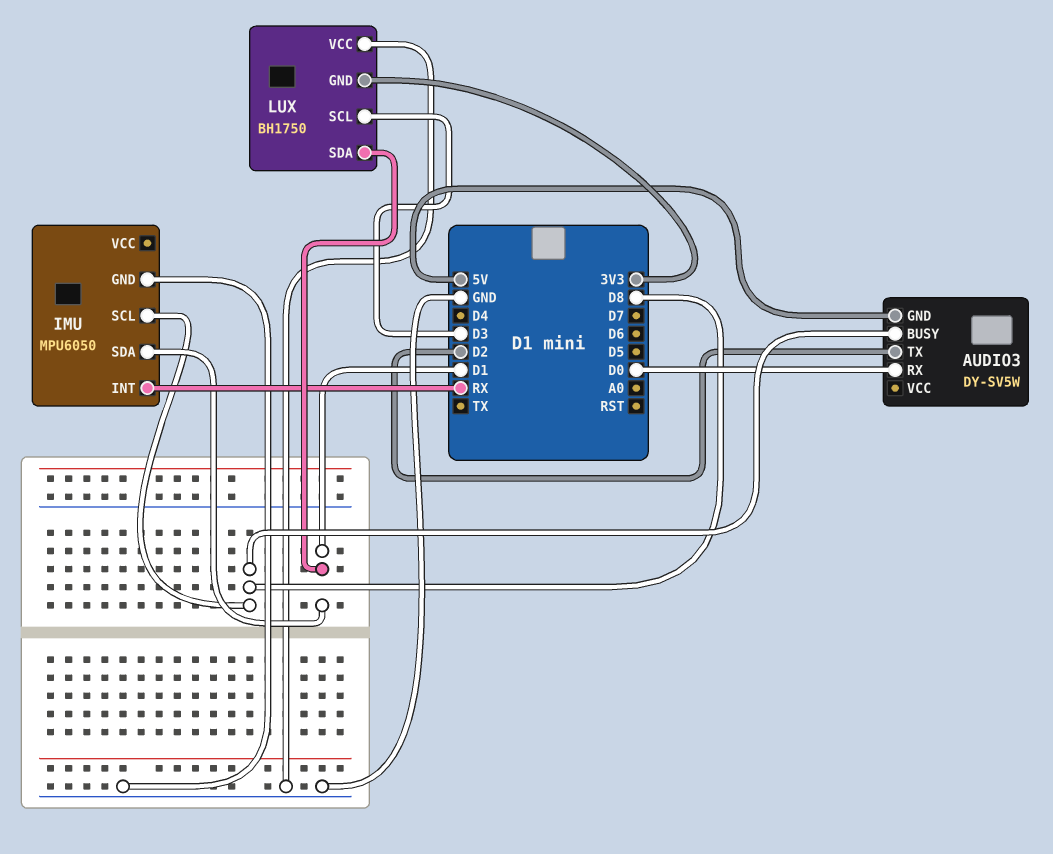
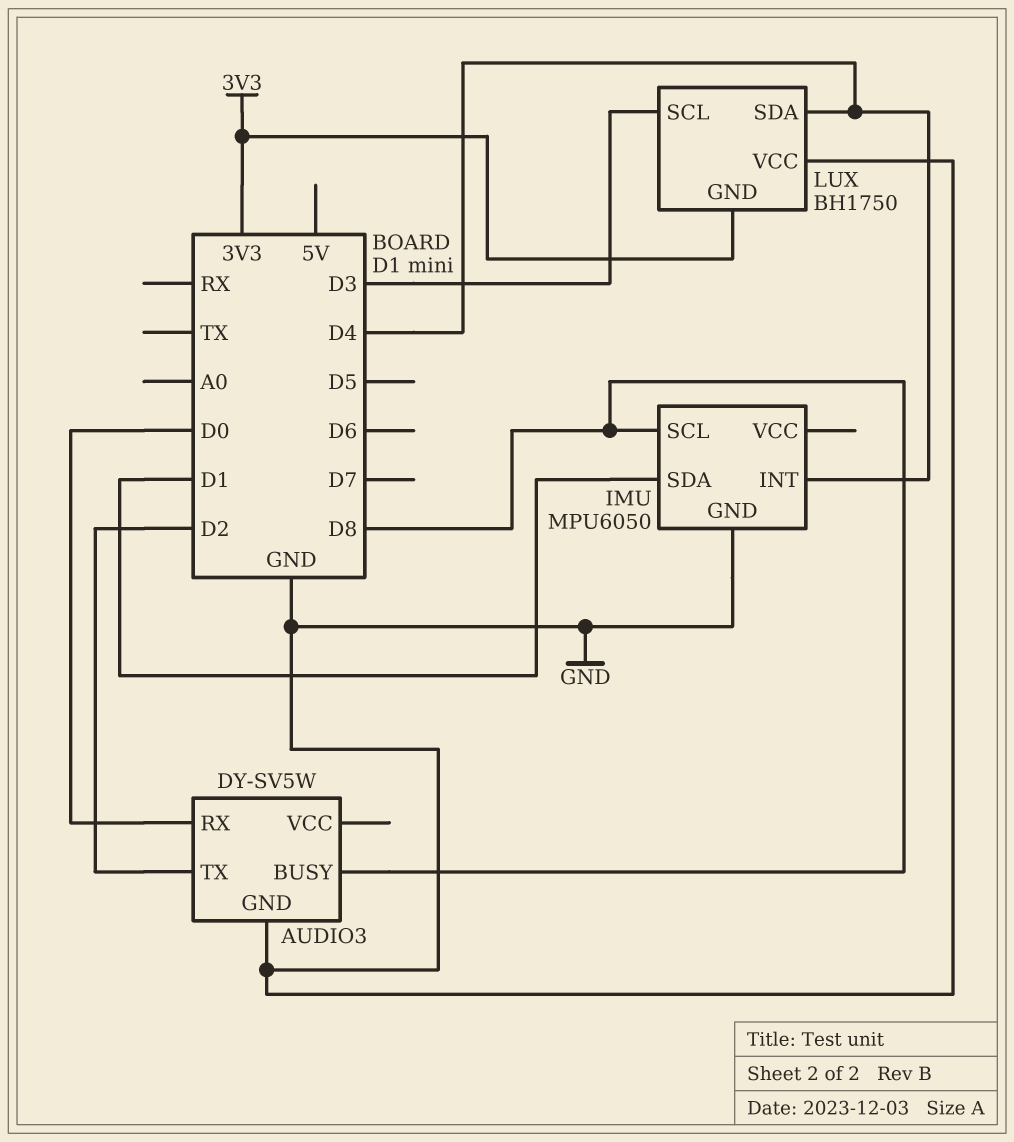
AUDIO3 pin GND: 5V -> GND
IMU pin INT: RX -> D4
LUX pin SDA: D1 -> D4

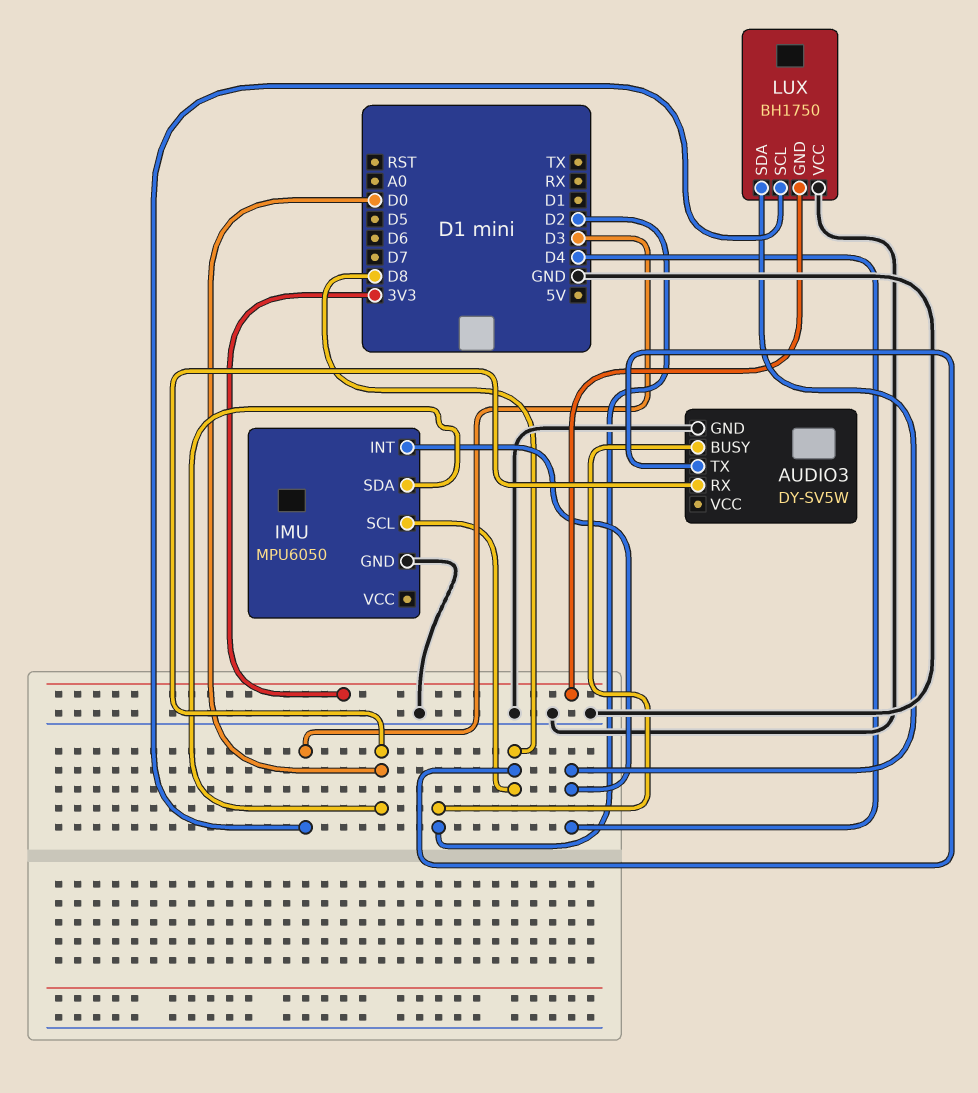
AUDIO3 pin BUSY: D8 -> D2
AUDIO3 pin TX: D2 -> D8
IMU pin SDA: D1 -> D0

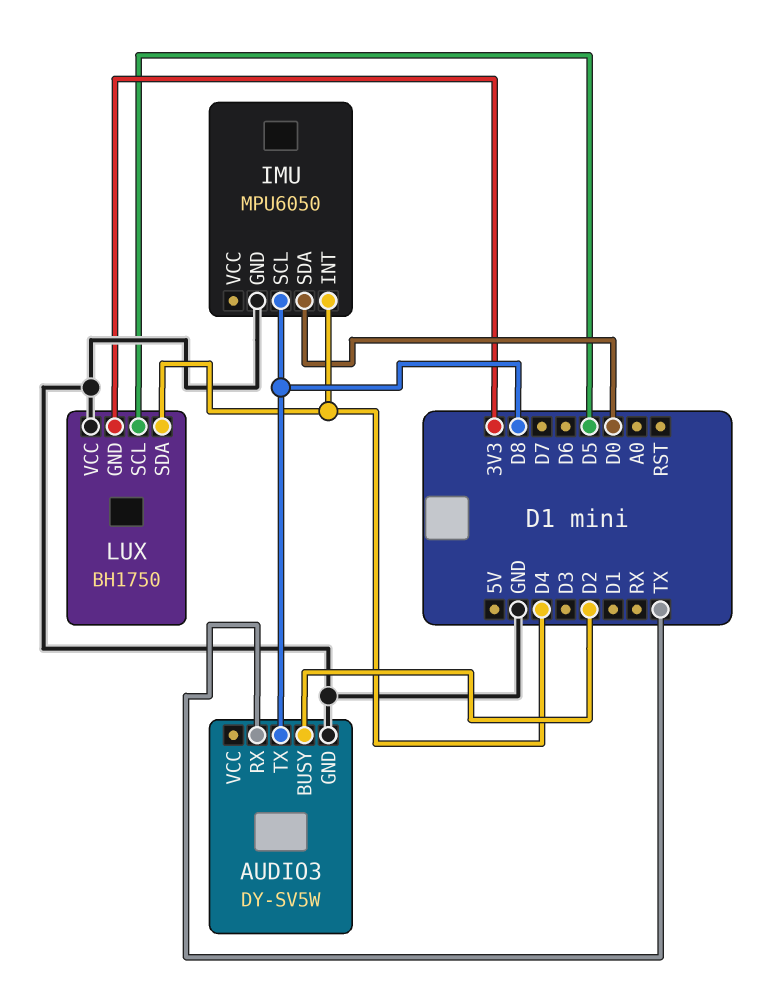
AUDIO3 pin RX: D0 -> TX
LUX pin SCL: D3 -> D5

